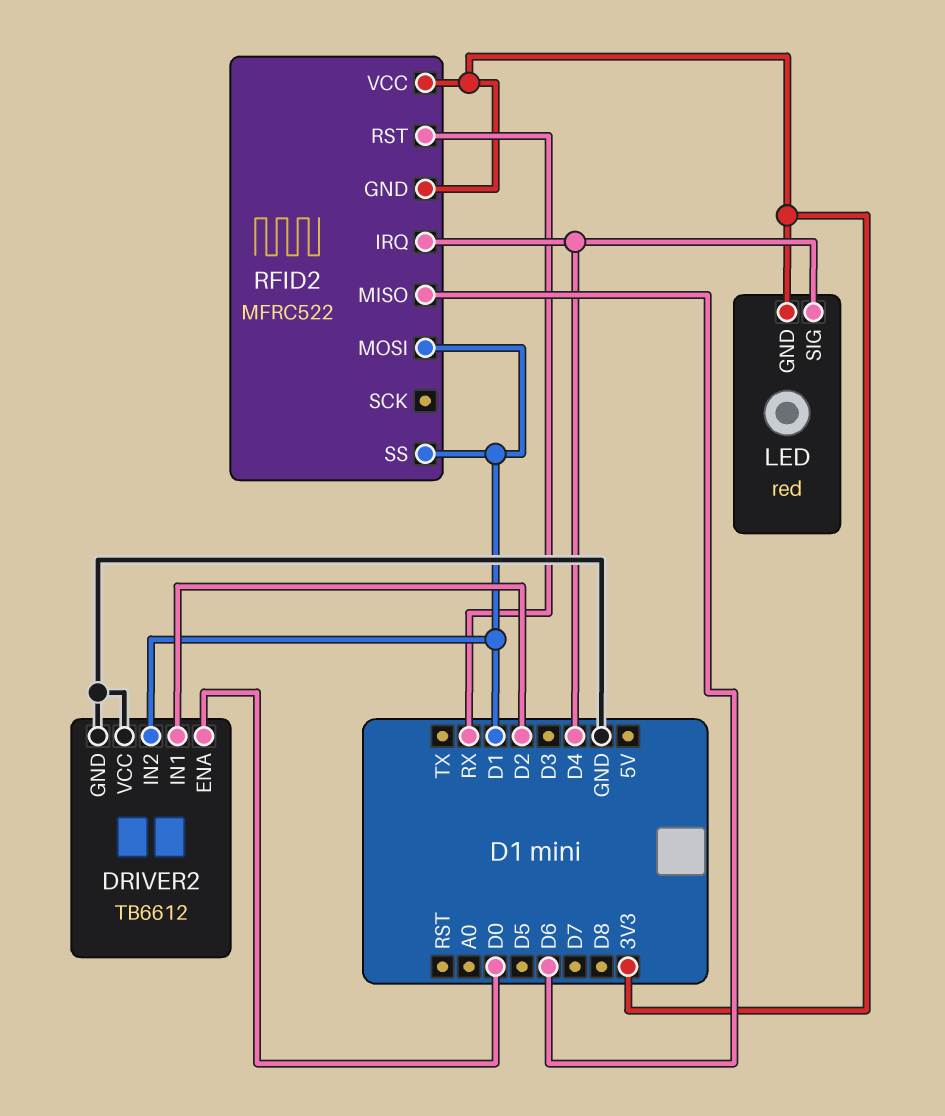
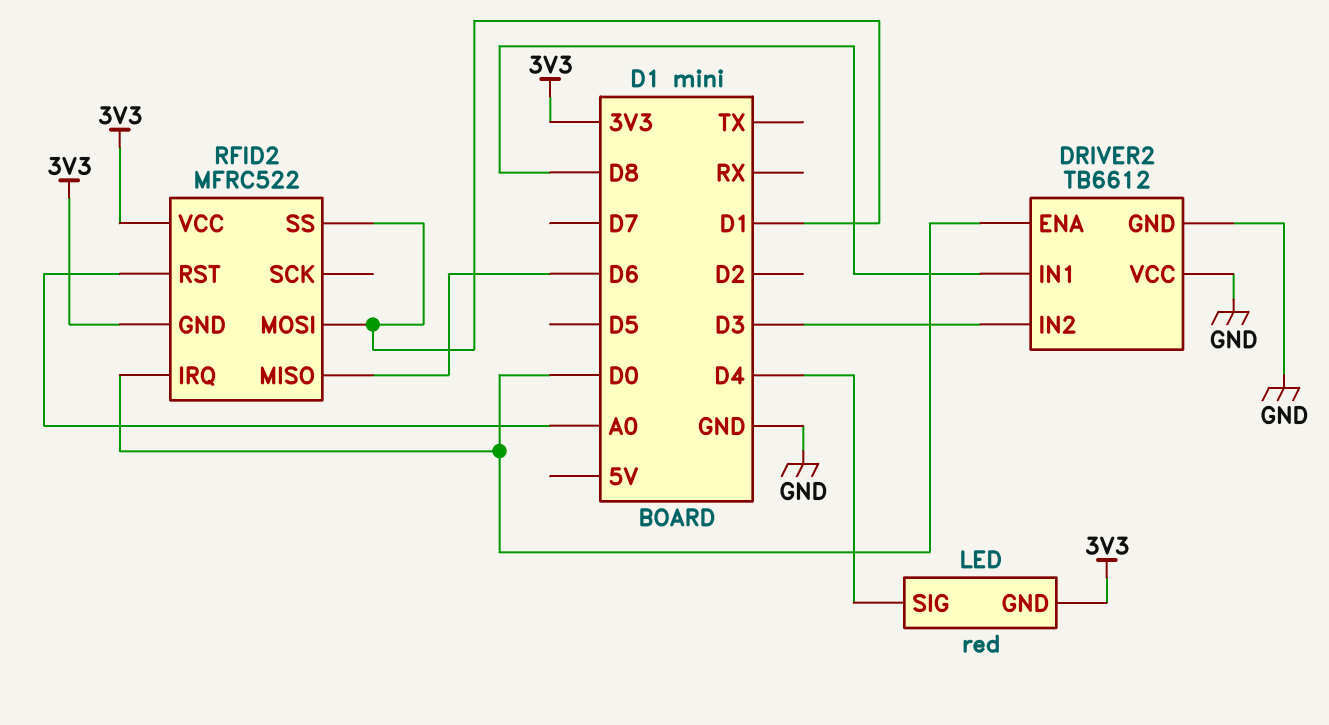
DRIVER2 pin IN1: D2 -> D8
DRIVER2 pin IN2: D1 -> D3
RFID2 pin IRQ: D4 -> D0
RFID2 pin RST: RX -> A0

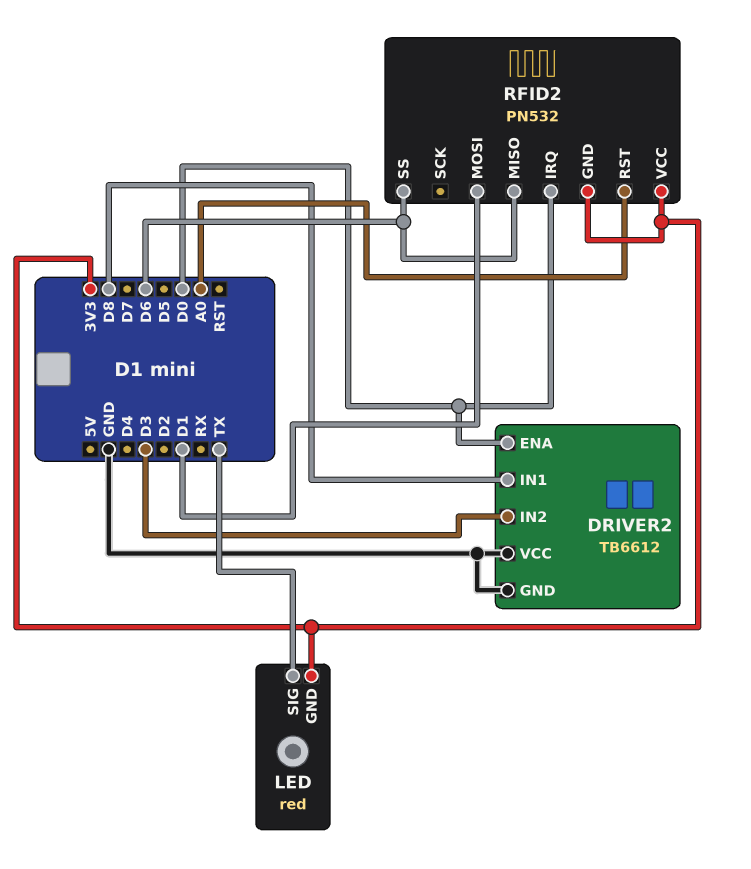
LED pin SIG: D4 -> TX
RFID2: MFRC522 -> PN532
RFID2 pin SS: D1 -> D6

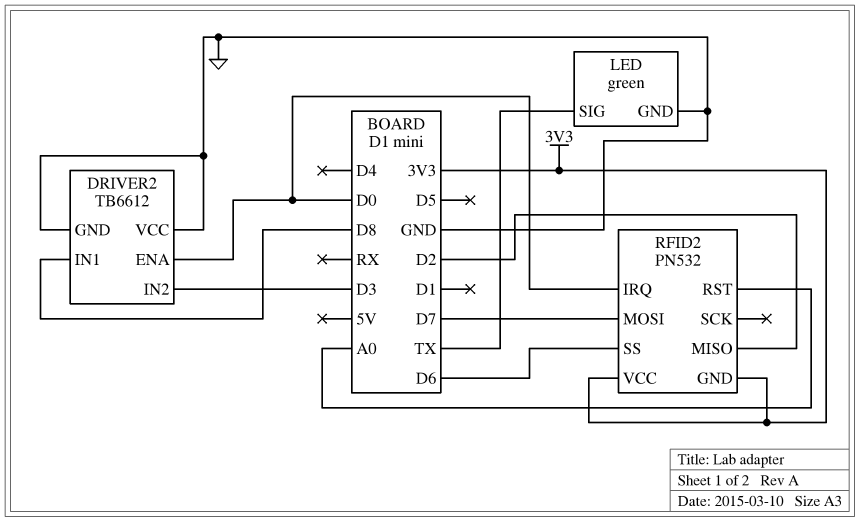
LED: red -> green
LED pin GND: 3V3 -> GND
RFID2 pin MISO: D6 -> D2
RFID2 pin MOSI: D1 -> D7

